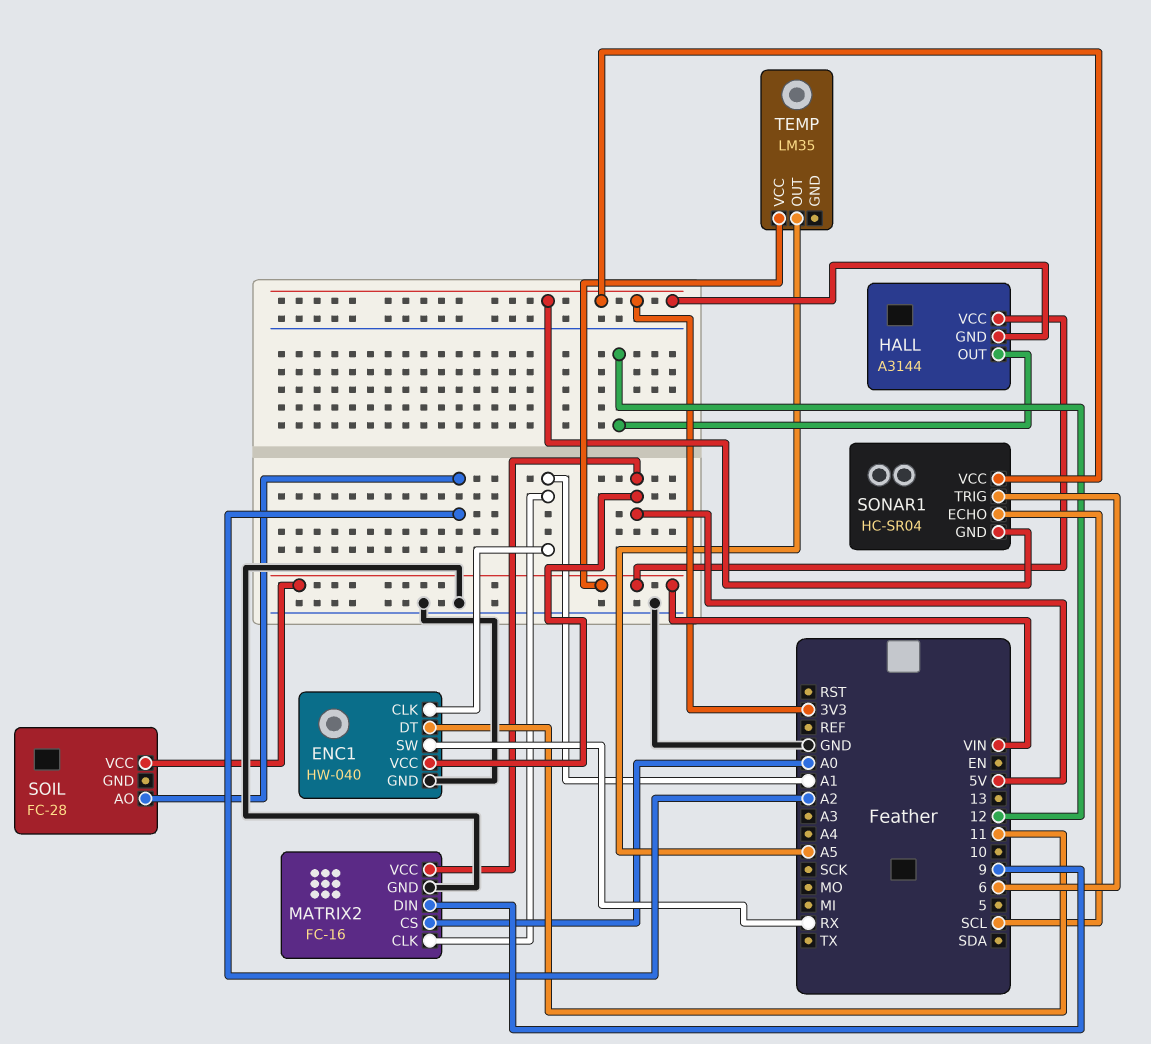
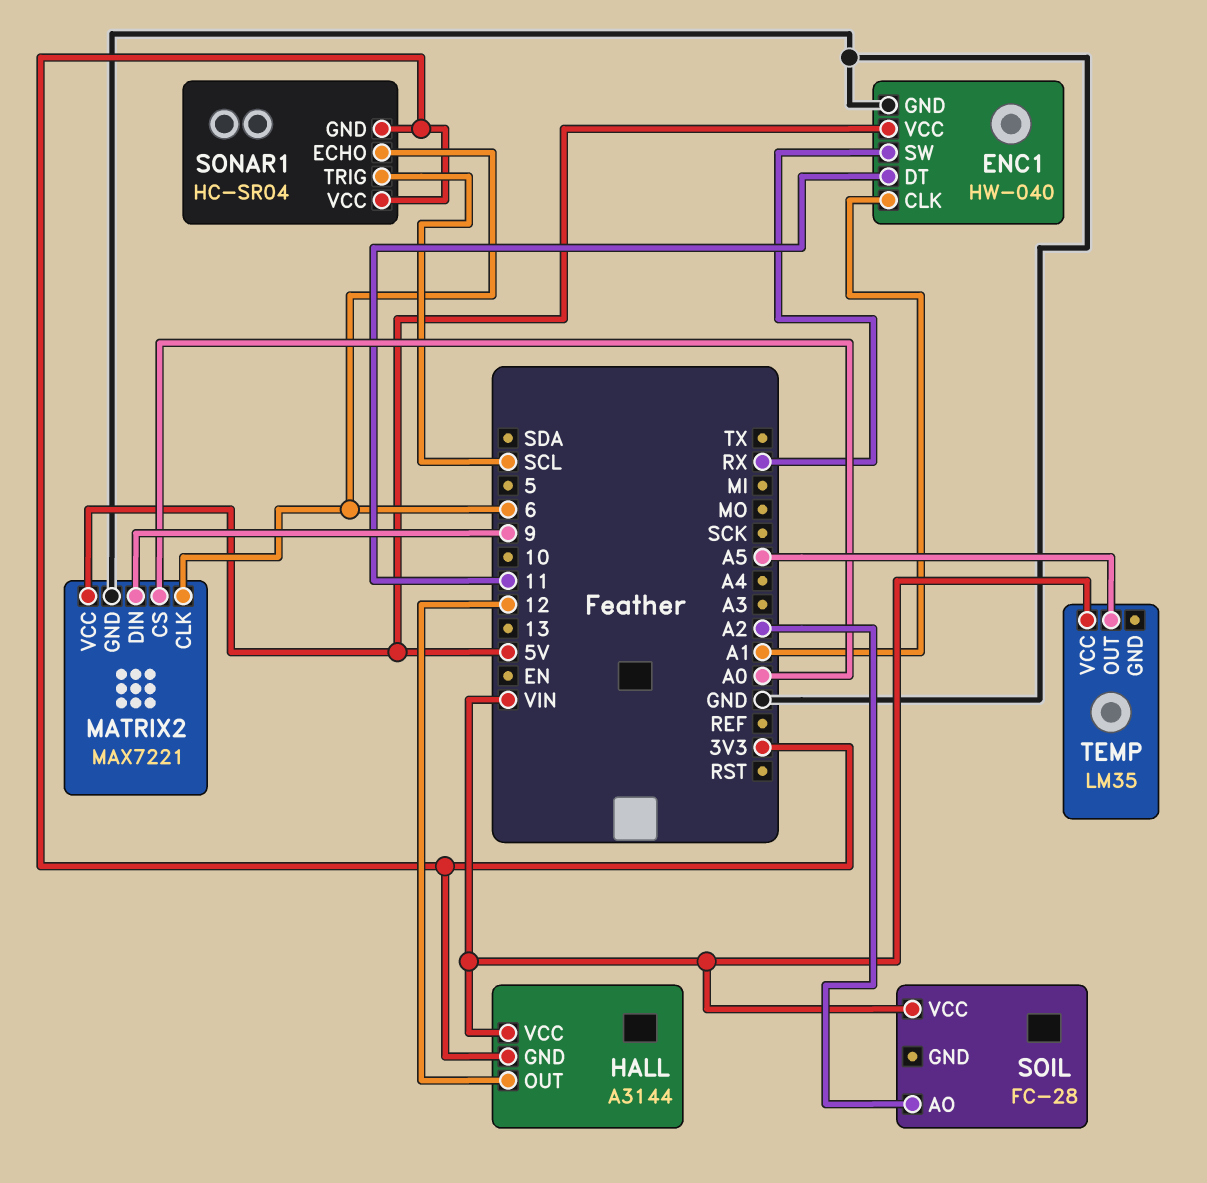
MATRIX2: FC-16 -> MAX7221
MATRIX2 pin CLK: A1 -> 6
SONAR1 pin ECHO: SCL -> 6
SONAR1 pin TRIG: 6 -> SCL

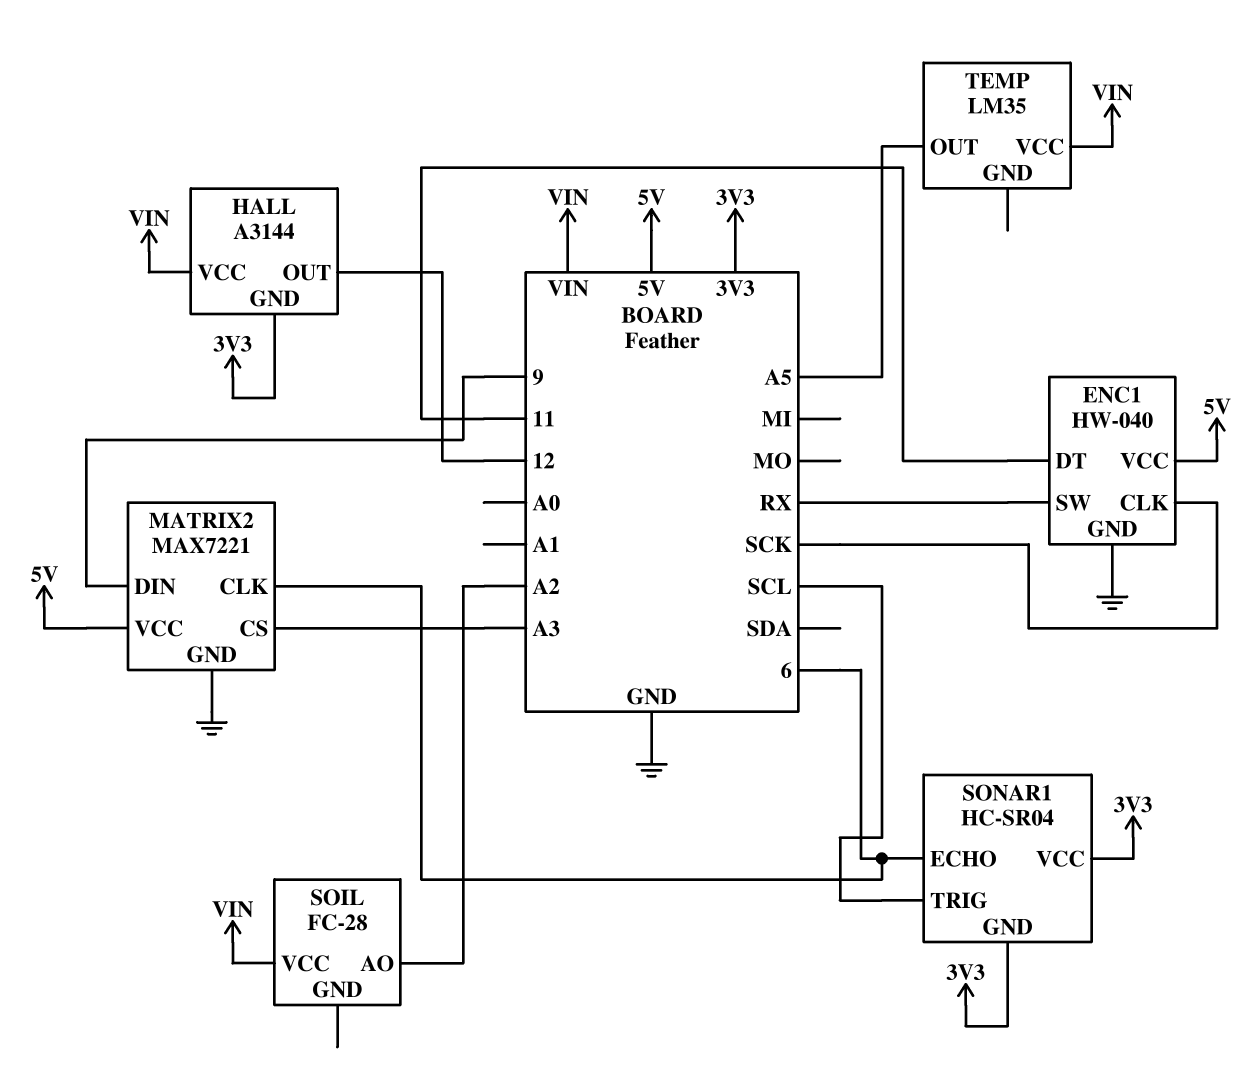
ENC1 pin CLK: A1 -> SCK
MATRIX2 pin CS: A0 -> A3

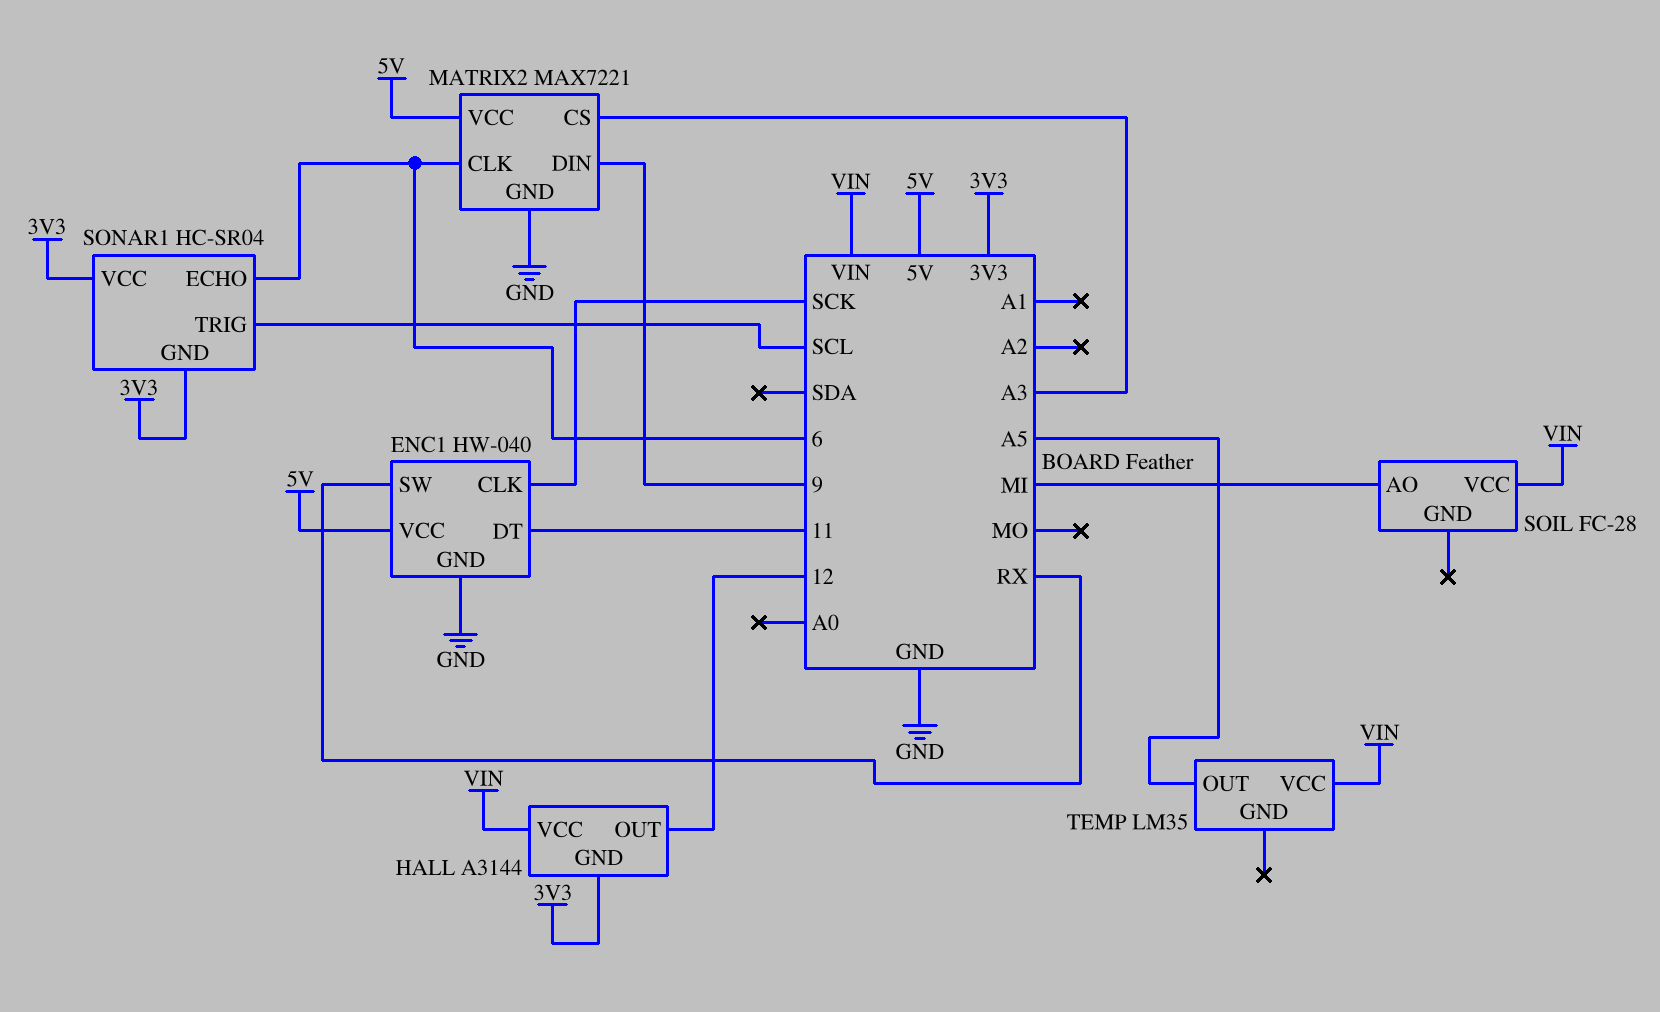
SOIL pin AO: A2 -> MI

